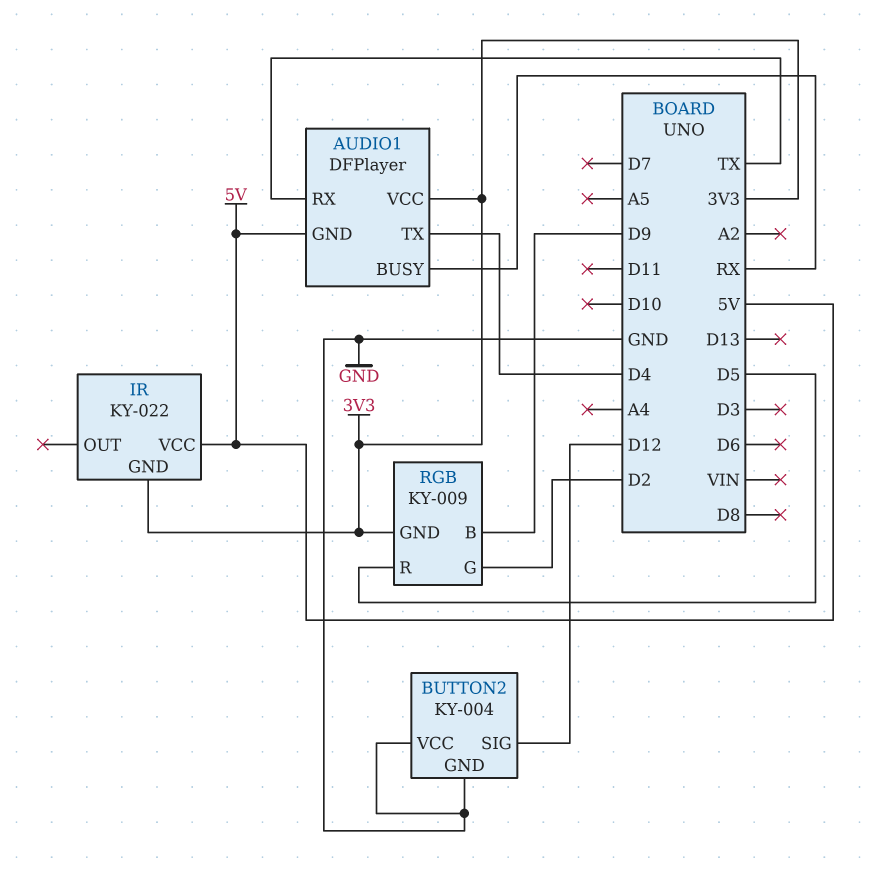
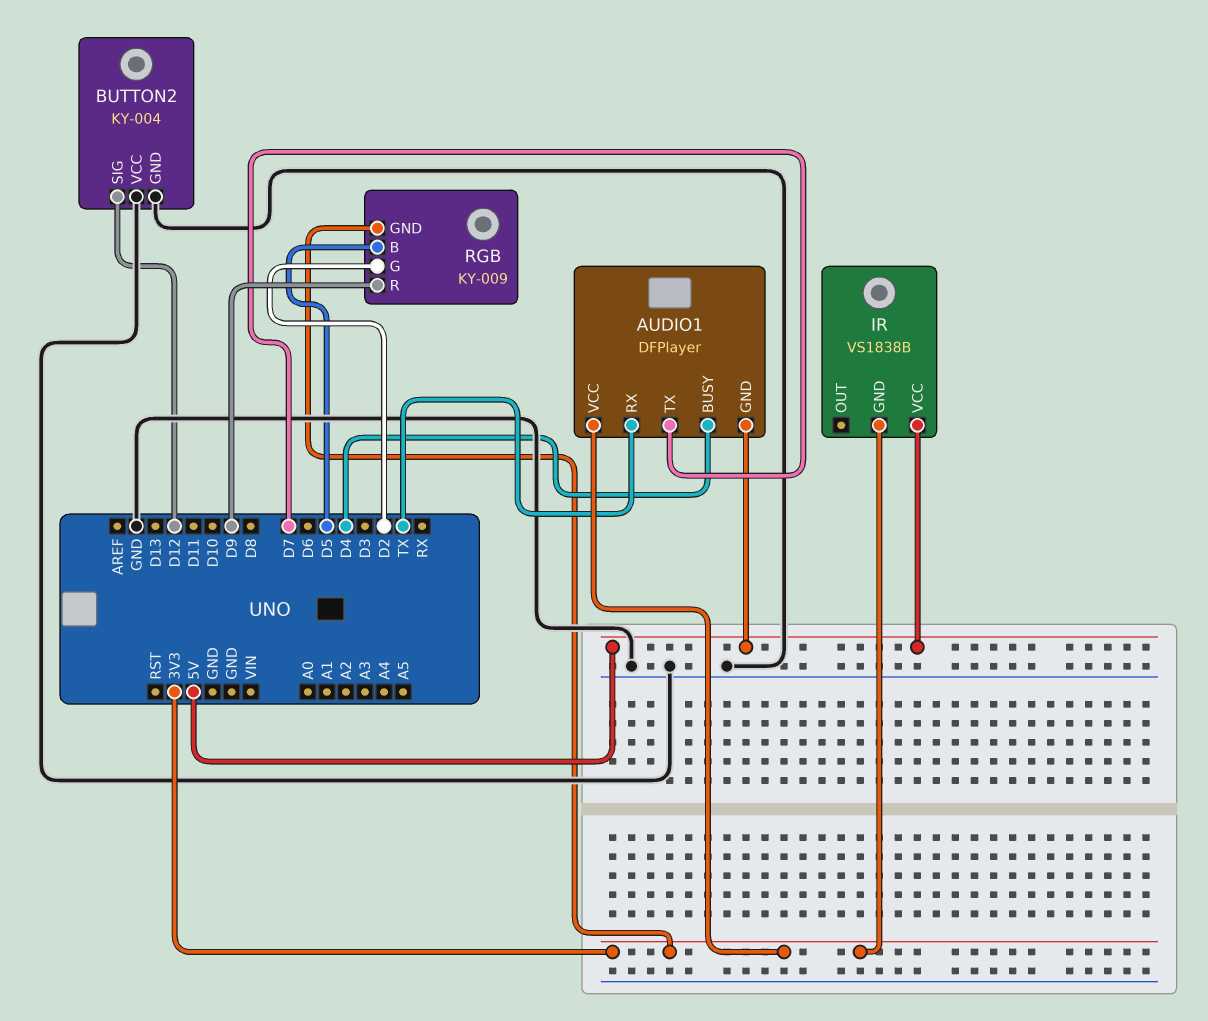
AUDIO1 pin BUSY: RX -> D4
AUDIO1 pin TX: D4 -> D7
IR: KY-022 -> VS1838B
RGB pin B: D9 -> D5
RGB pin R: D5 -> D9

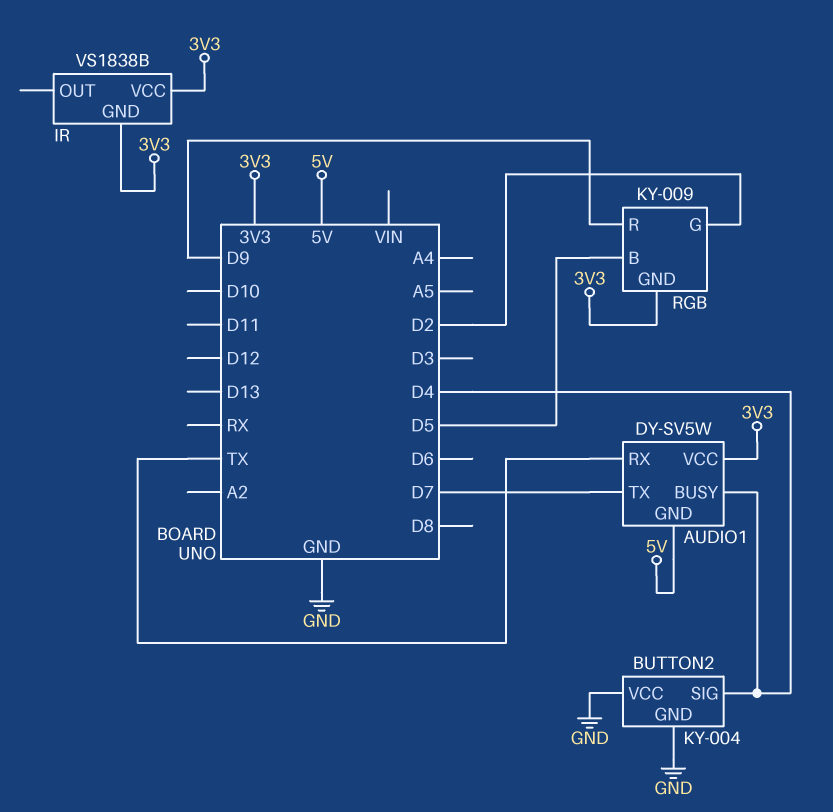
AUDIO1: DFPlayer -> DY-SV5W
BUTTON2 pin SIG: D12 -> D4
IR pin VCC: 5V -> 3V3

